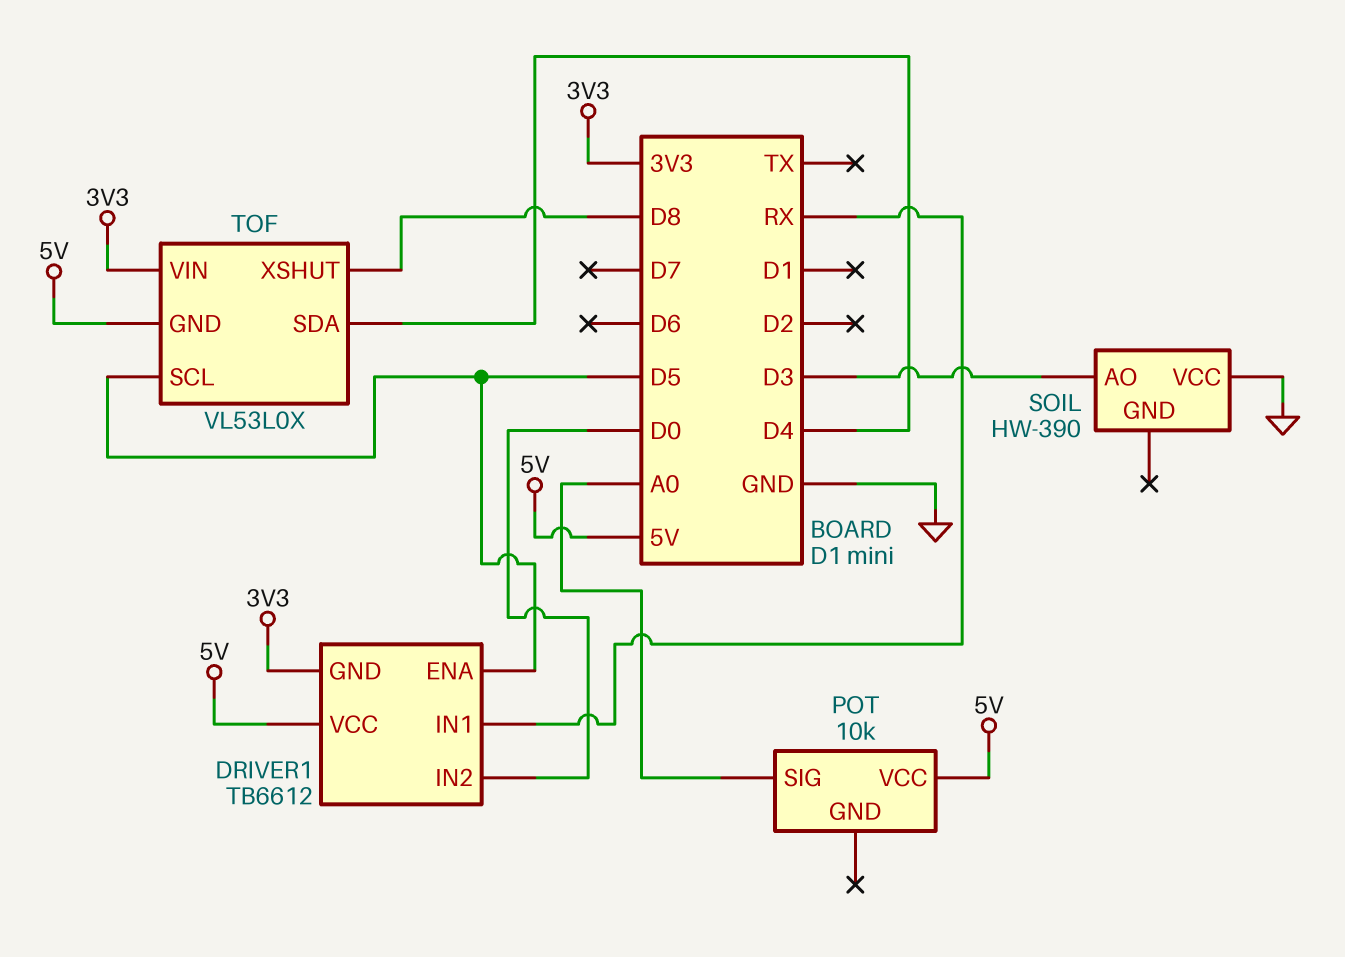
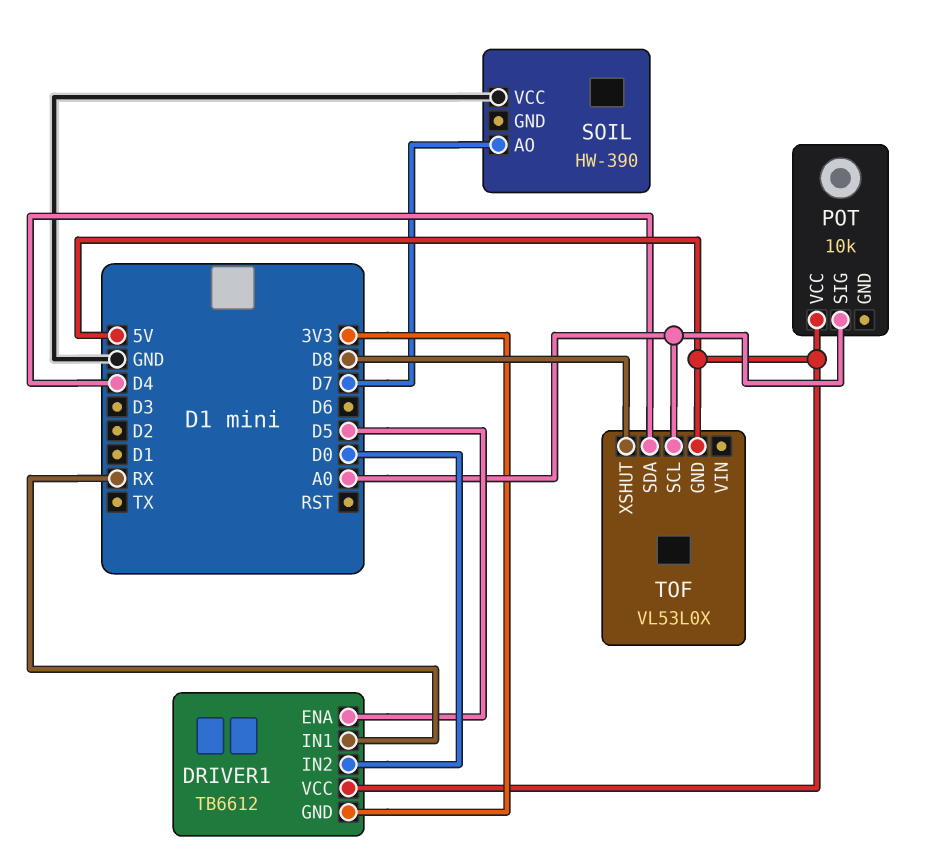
SOIL pin AO: D3 -> D7
TOF pin SCL: D5 -> A0
TOF pin VIN: 3V3 -> none

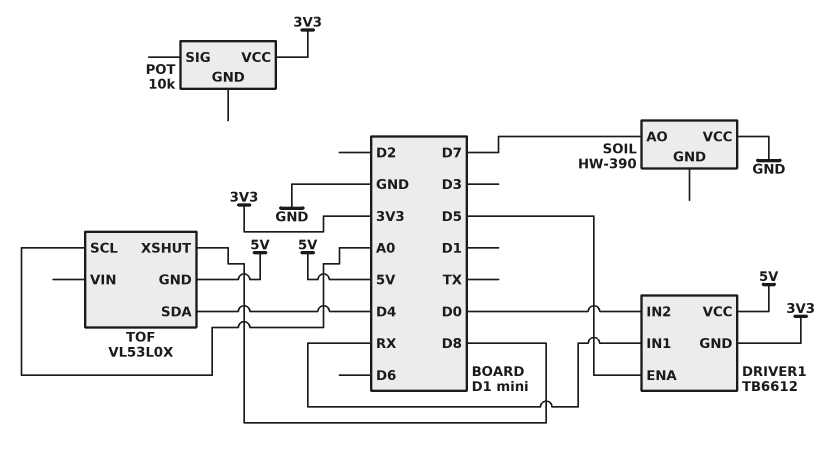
POT pin SIG: A0 -> none
POT pin VCC: 5V -> 3V3

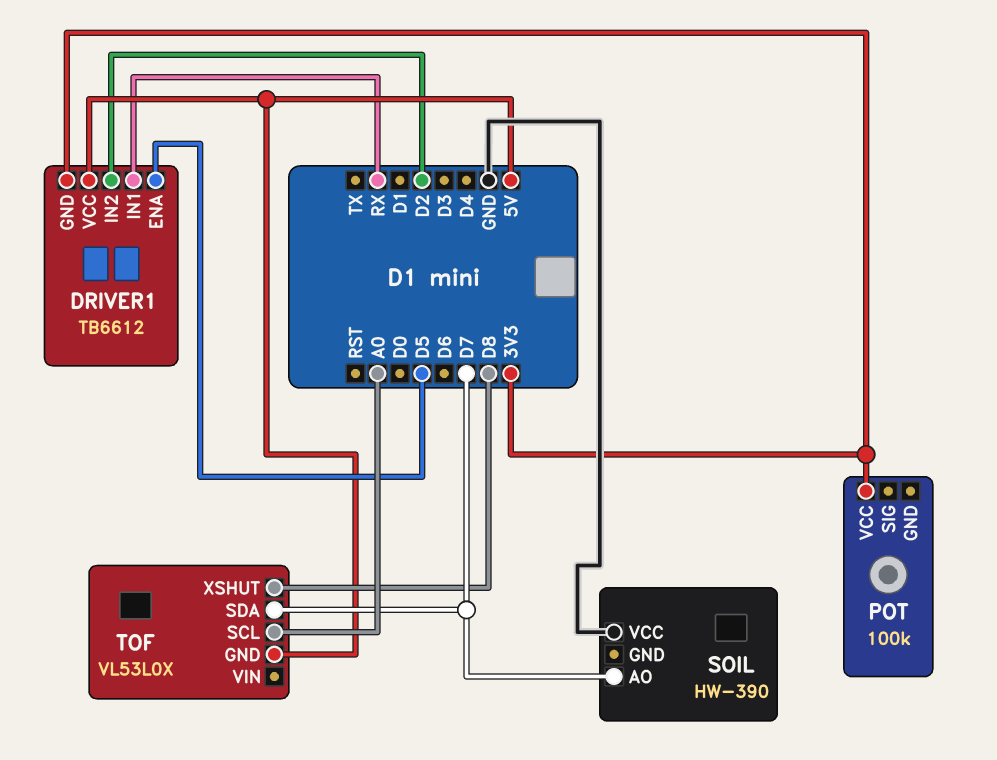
DRIVER1 pin IN2: D0 -> D2
POT: 10k -> 100k
TOF pin SDA: D4 -> D7

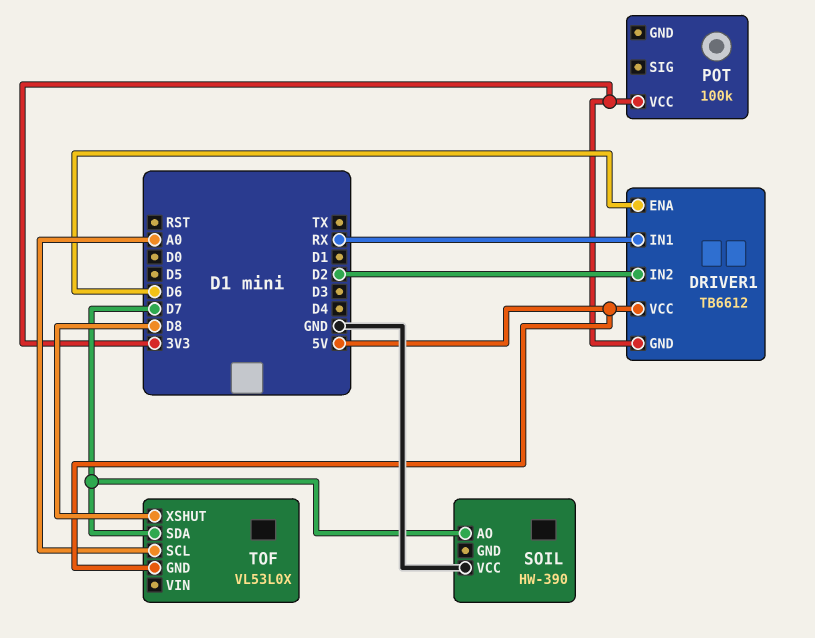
DRIVER1 pin ENA: D5 -> D6

